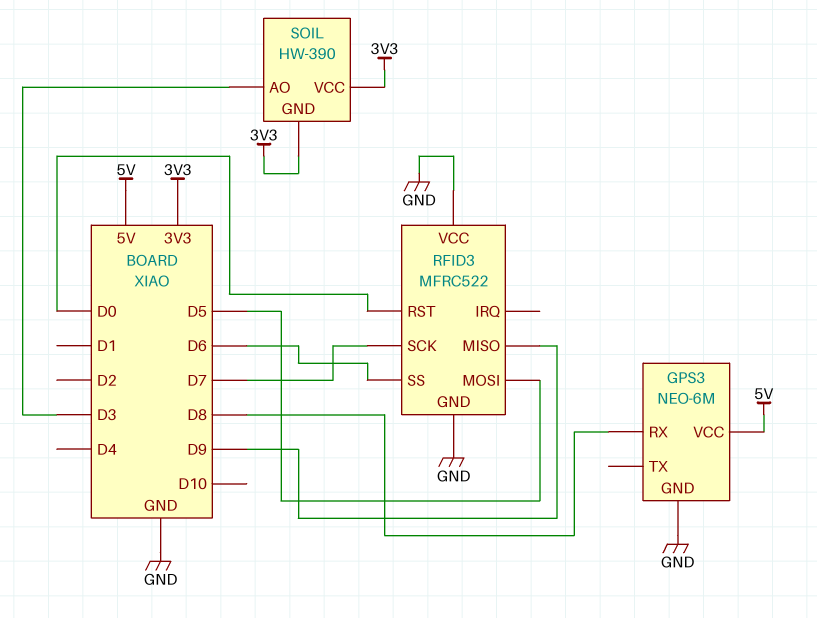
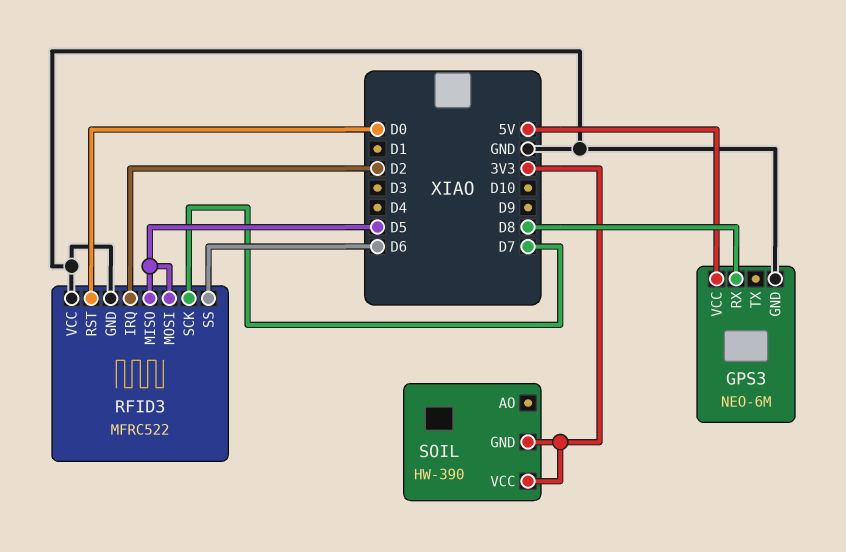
RFID3 pin IRQ: none -> D2
RFID3 pin MISO: D9 -> D5
SOIL pin AO: D3 -> none

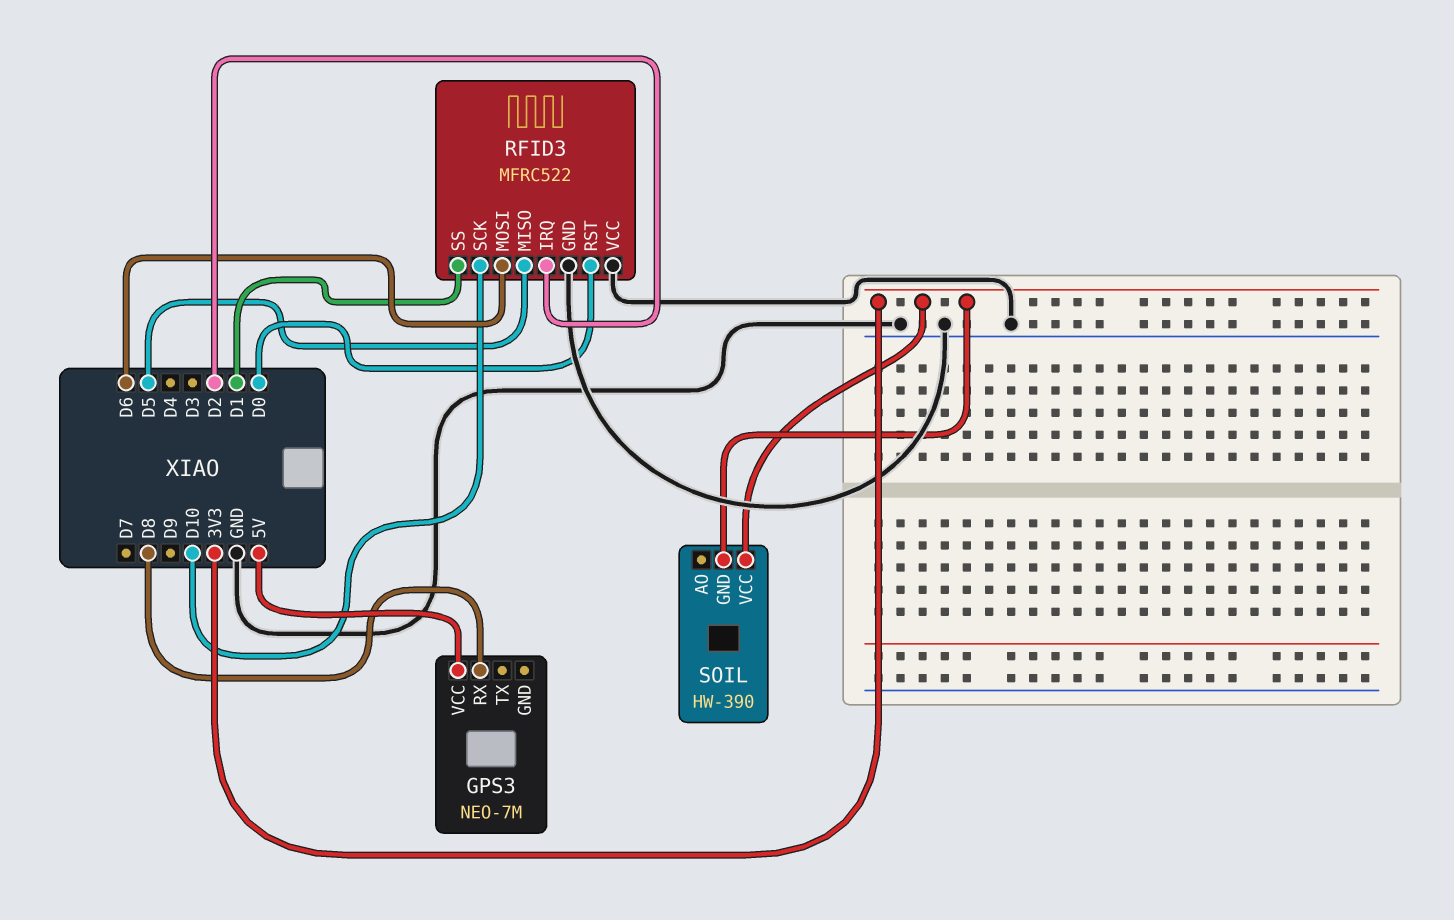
GPS3: NEO-6M -> NEO-7M
GPS3 pin GND: GND -> none
RFID3 pin MOSI: D5 -> D6
RFID3 pin SCK: D7 -> D10
RFID3 pin SS: D6 -> D1

